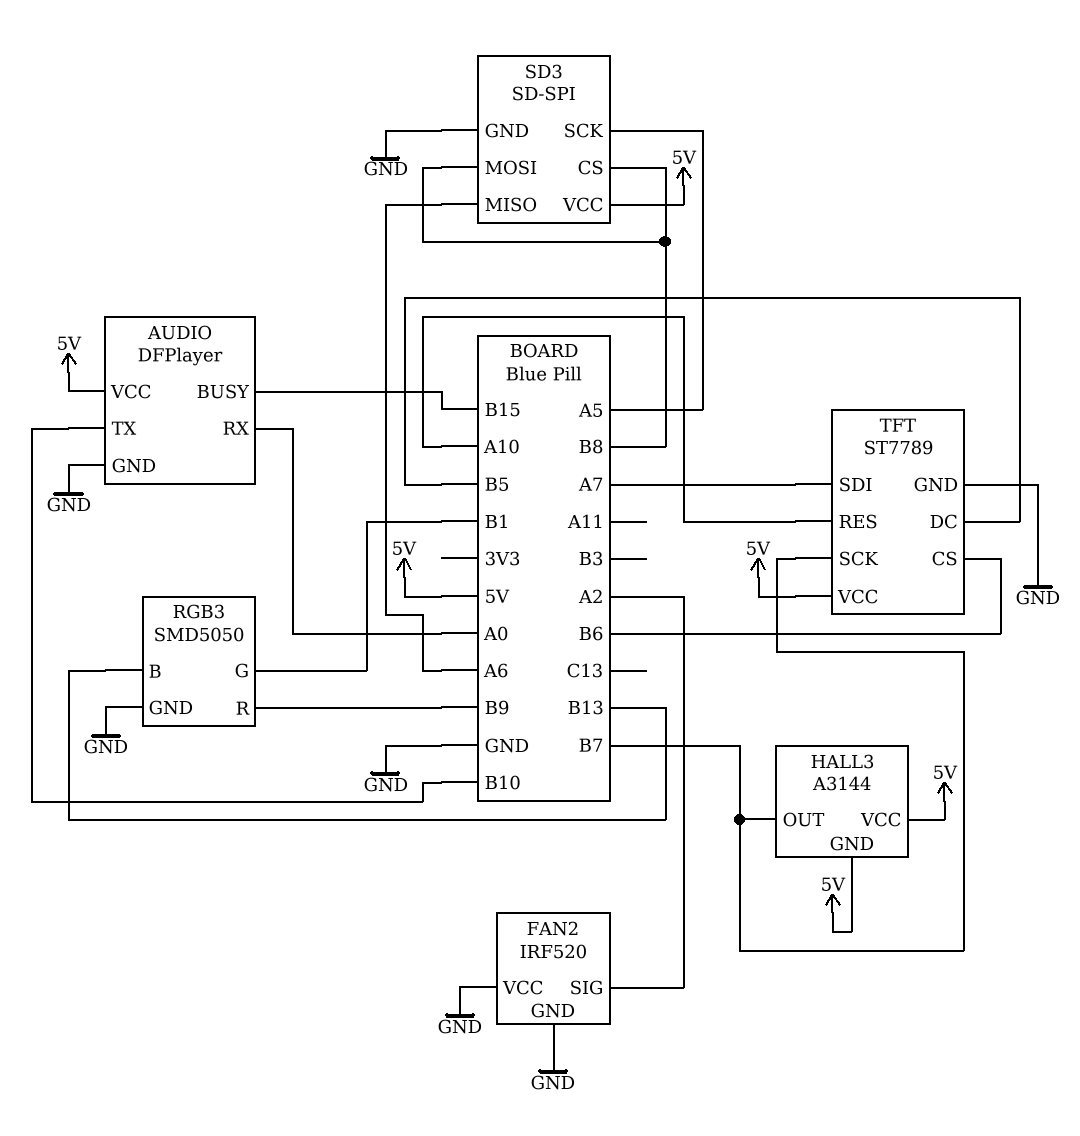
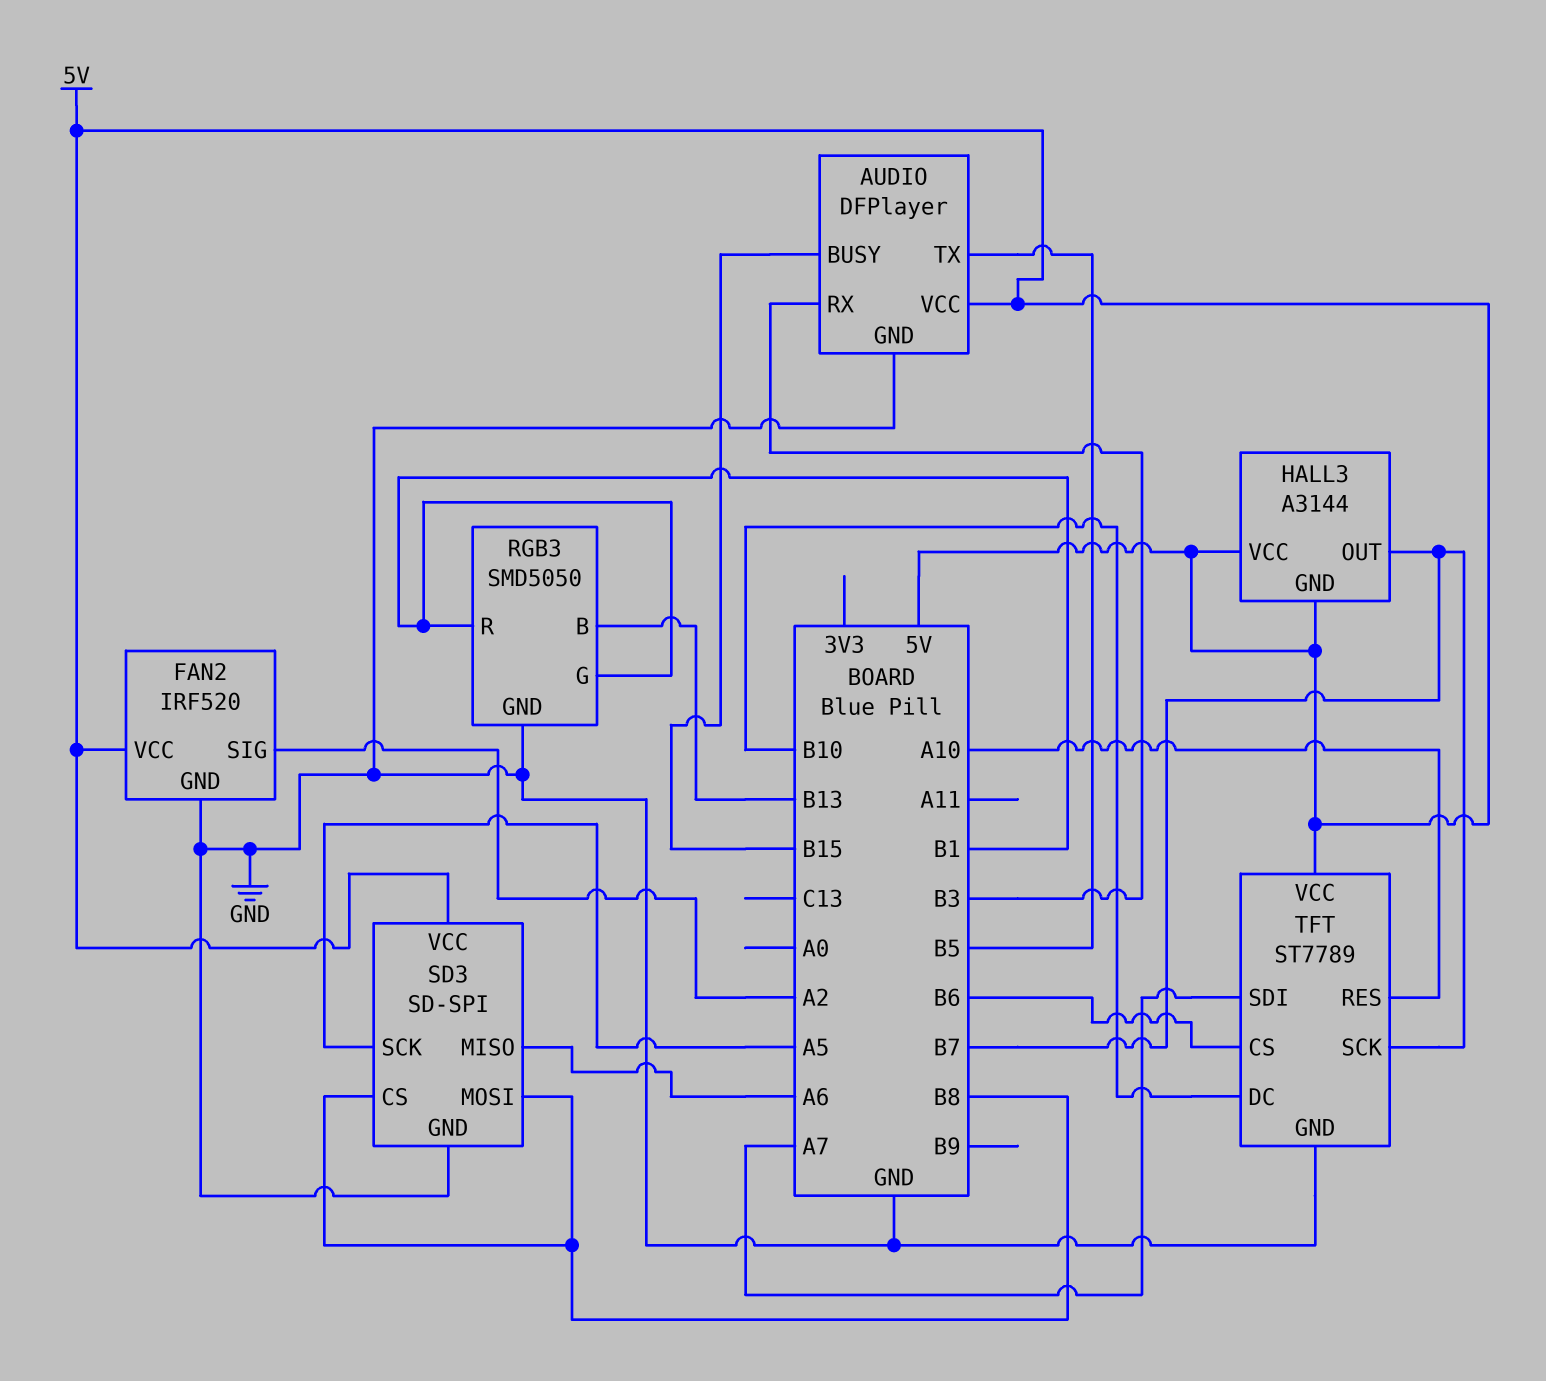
AUDIO pin RX: A0 -> B3
AUDIO pin TX: B10 -> B5
FAN2 pin VCC: GND -> 5V
RGB3 pin R: B9 -> B1
TFT pin DC: B5 -> B10

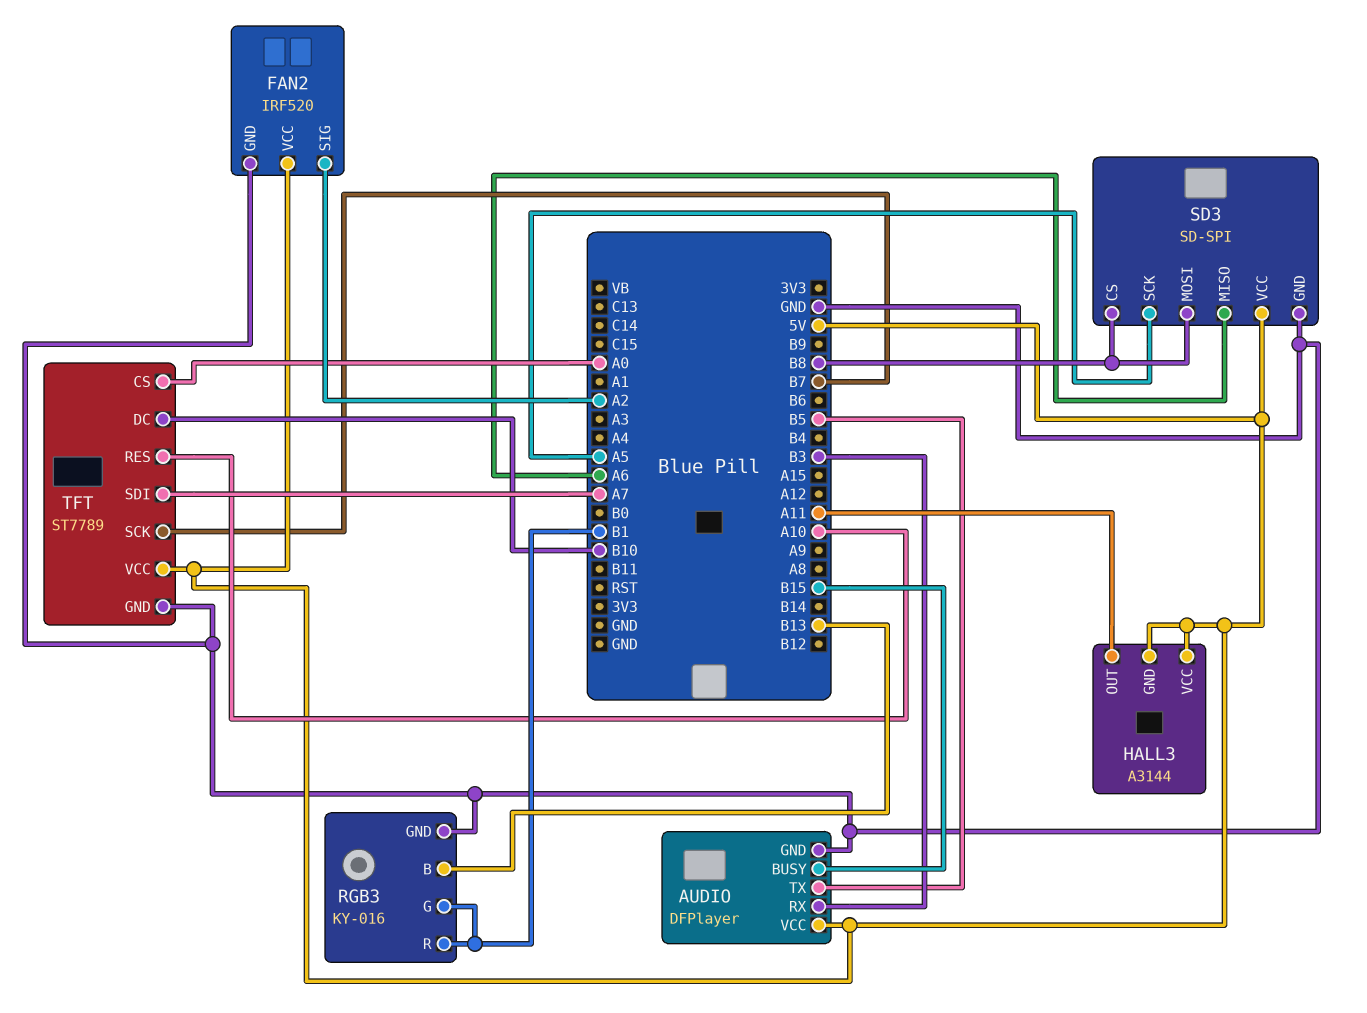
HALL3 pin OUT: B7 -> A11
RGB3: SMD5050 -> KY-016
TFT pin CS: B6 -> A0

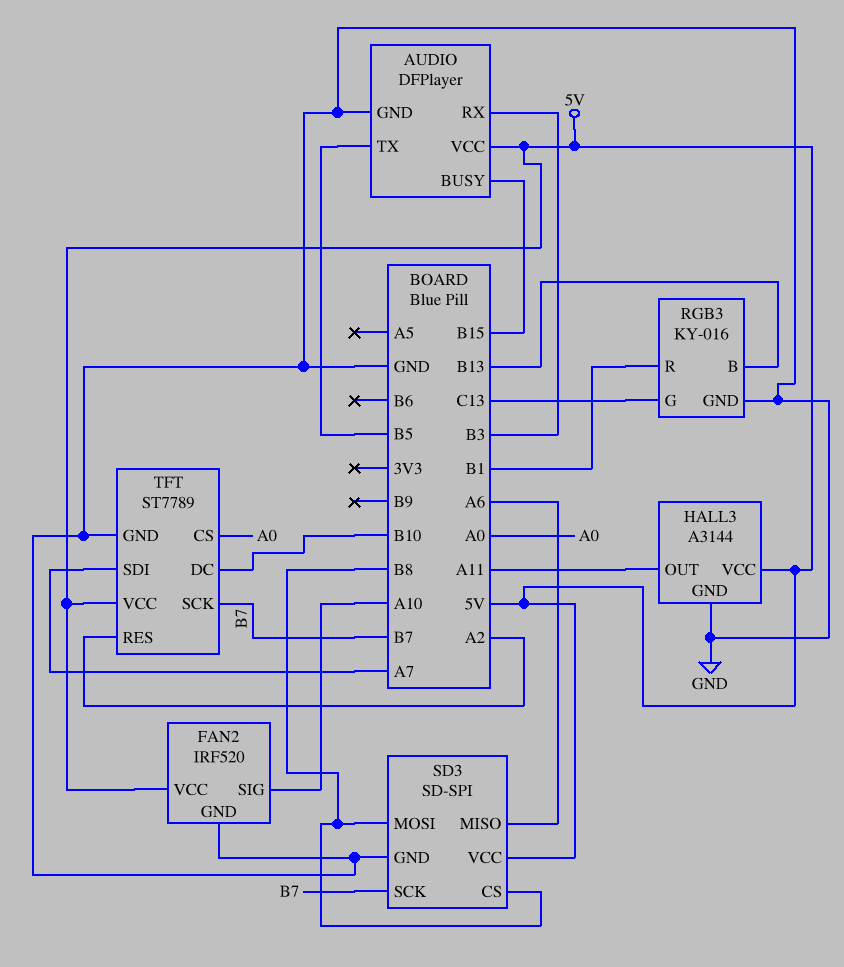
FAN2 pin SIG: A2 -> A10
HALL3 pin GND: 5V -> GND
RGB3 pin G: B1 -> C13
SD3 pin SCK: A5 -> B7
TFT pin RES: A10 -> A2

